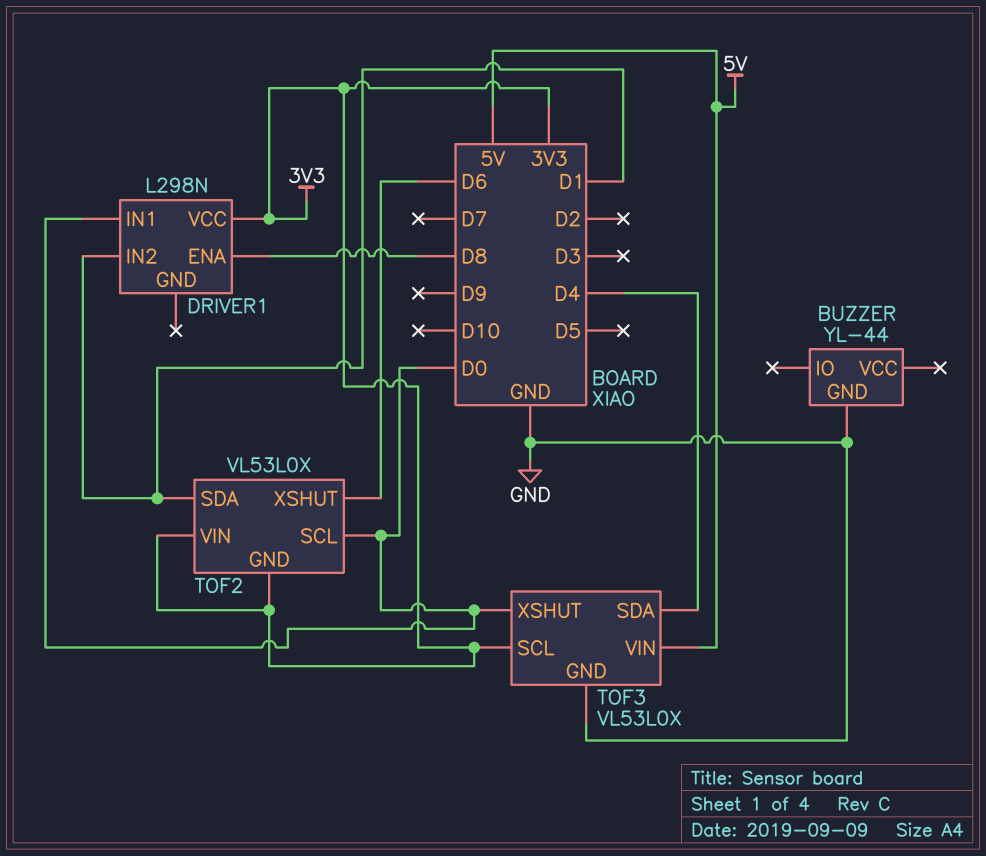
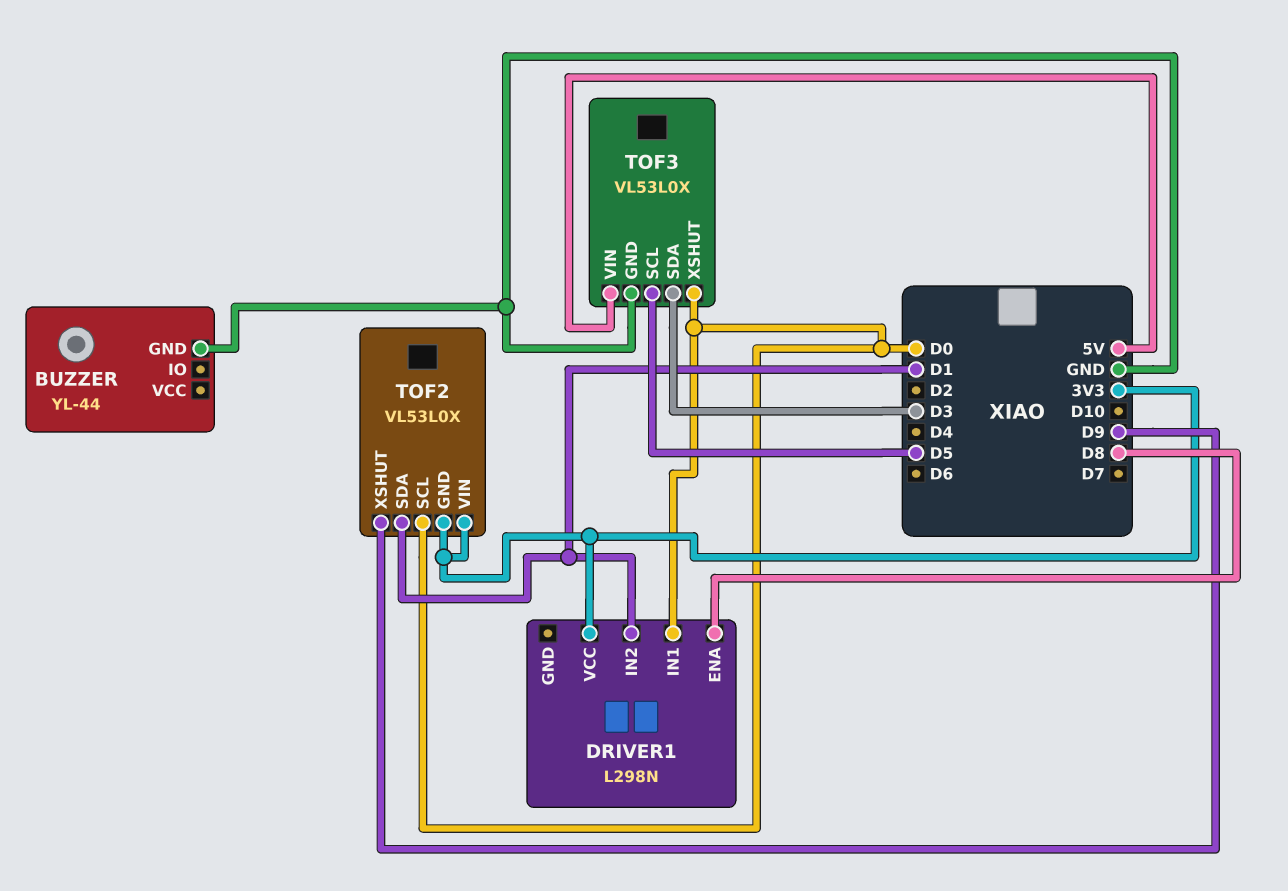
TOF2 pin XSHUT: D6 -> D9
TOF3 pin SCL: 3V3 -> D5
TOF3 pin SDA: D4 -> D3

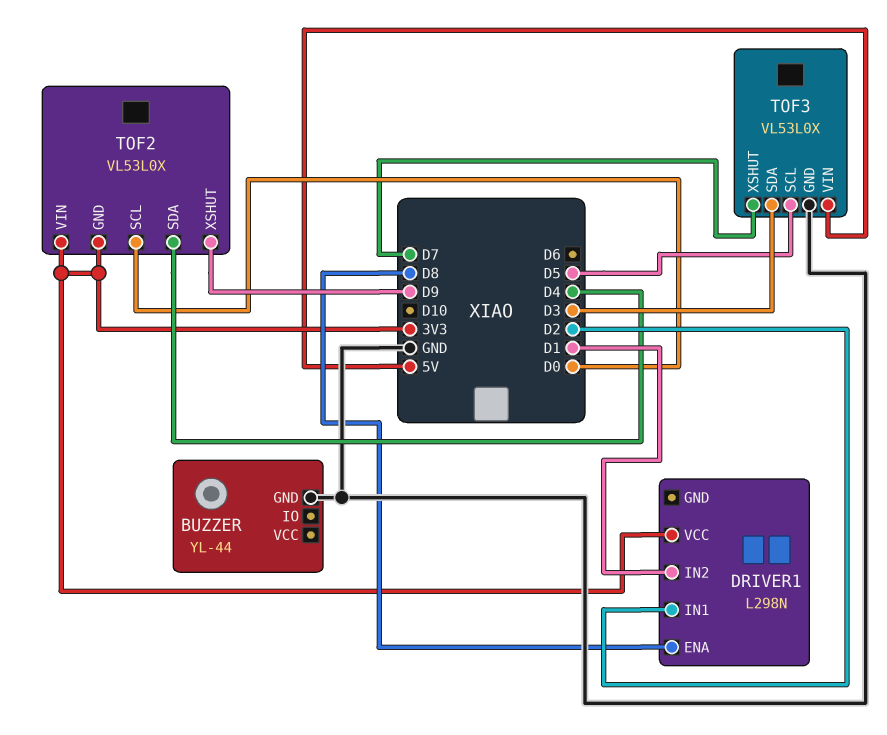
DRIVER1 pin IN1: D0 -> D2
TOF2 pin SDA: D1 -> D4
TOF3 pin XSHUT: D0 -> D7

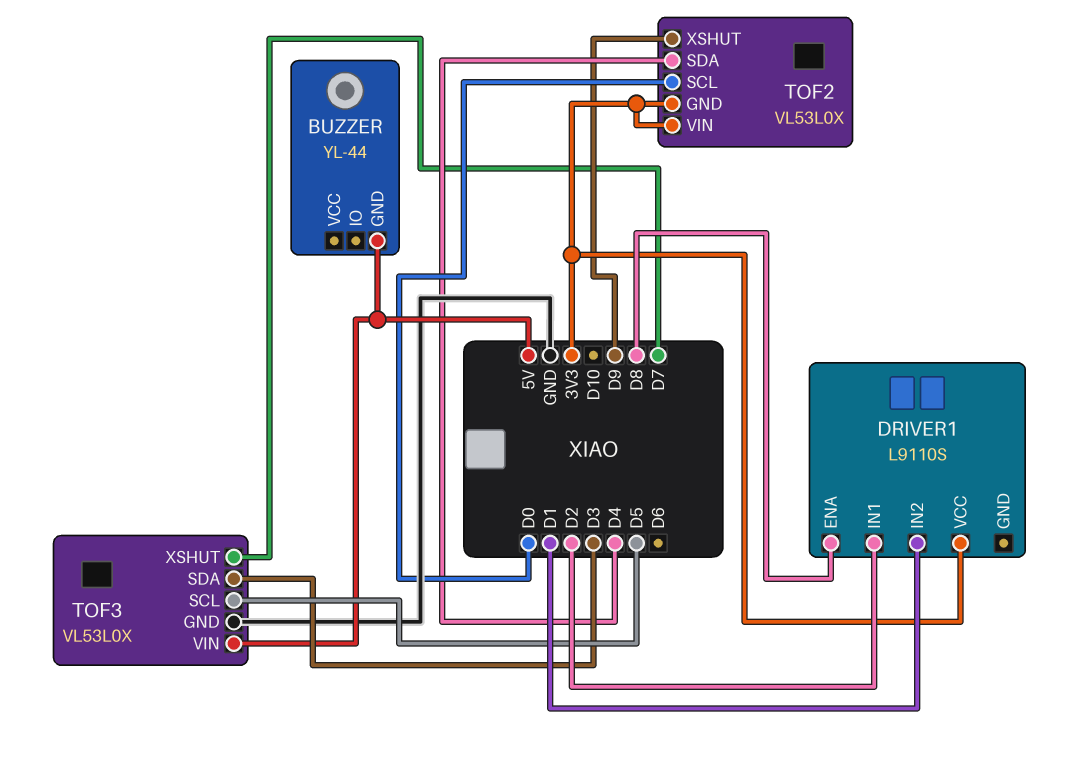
BUZZER pin GND: GND -> 5V
DRIVER1: L298N -> L9110S

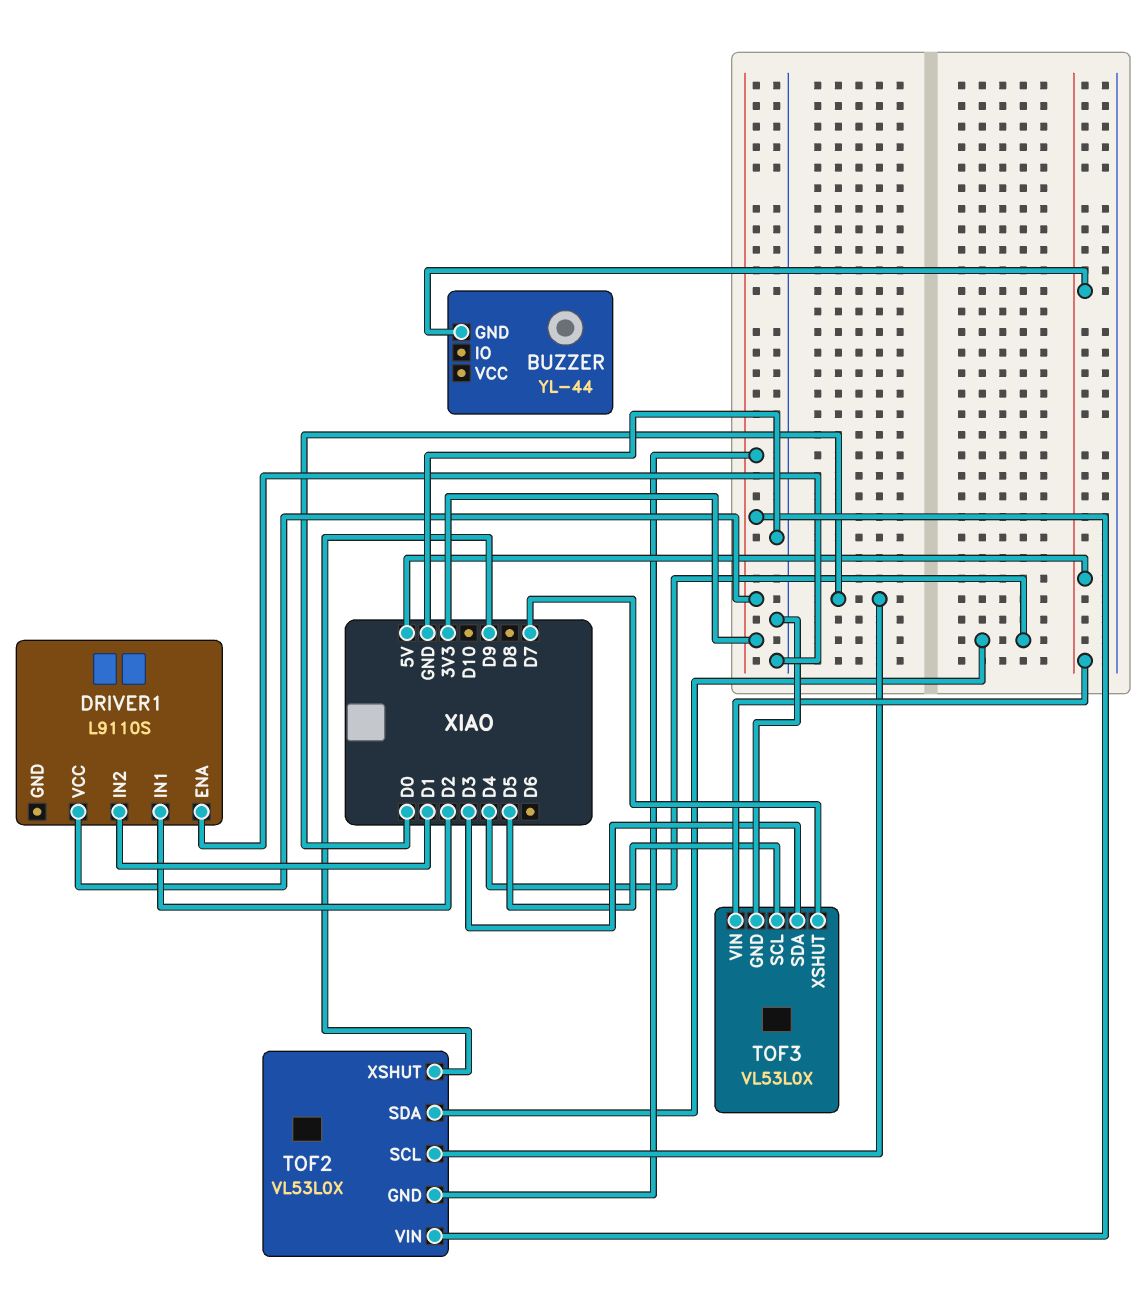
DRIVER1 pin ENA: D8 -> GND

